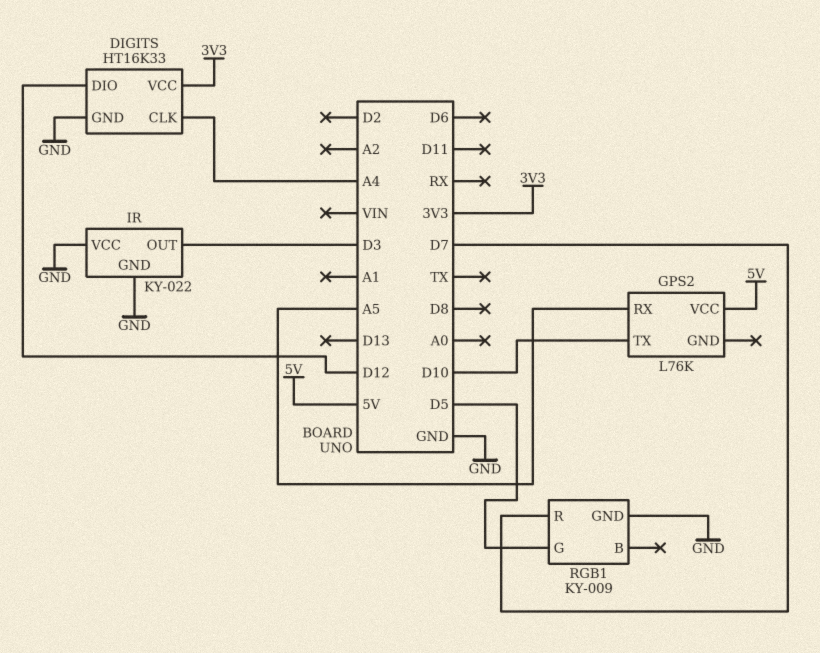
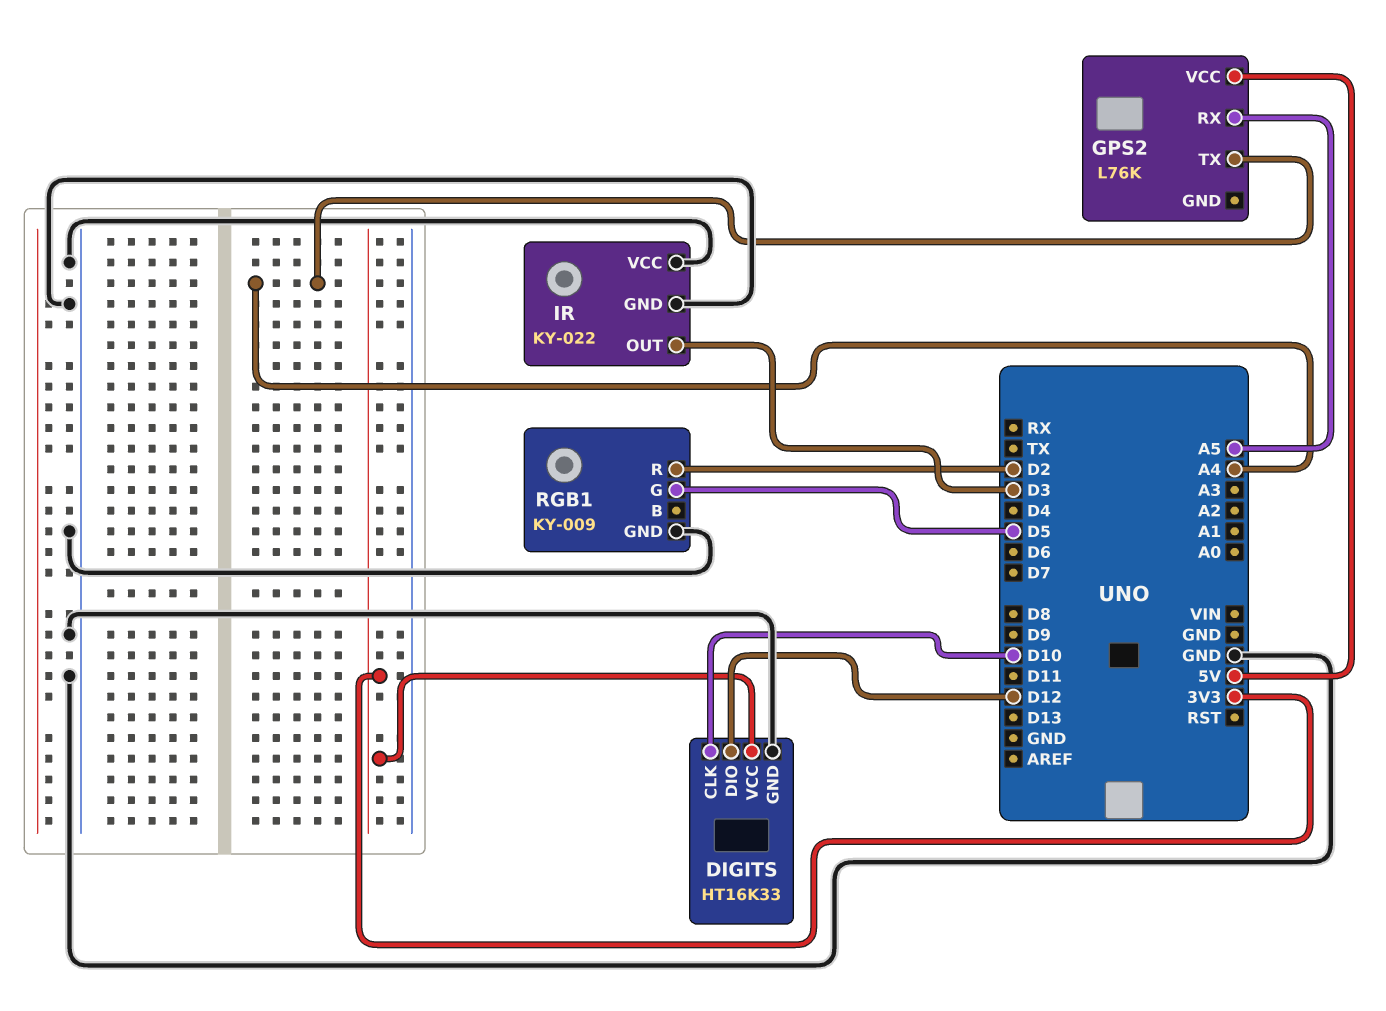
DIGITS pin CLK: A4 -> D10
GPS2 pin TX: D10 -> A4
RGB1 pin R: D7 -> D2

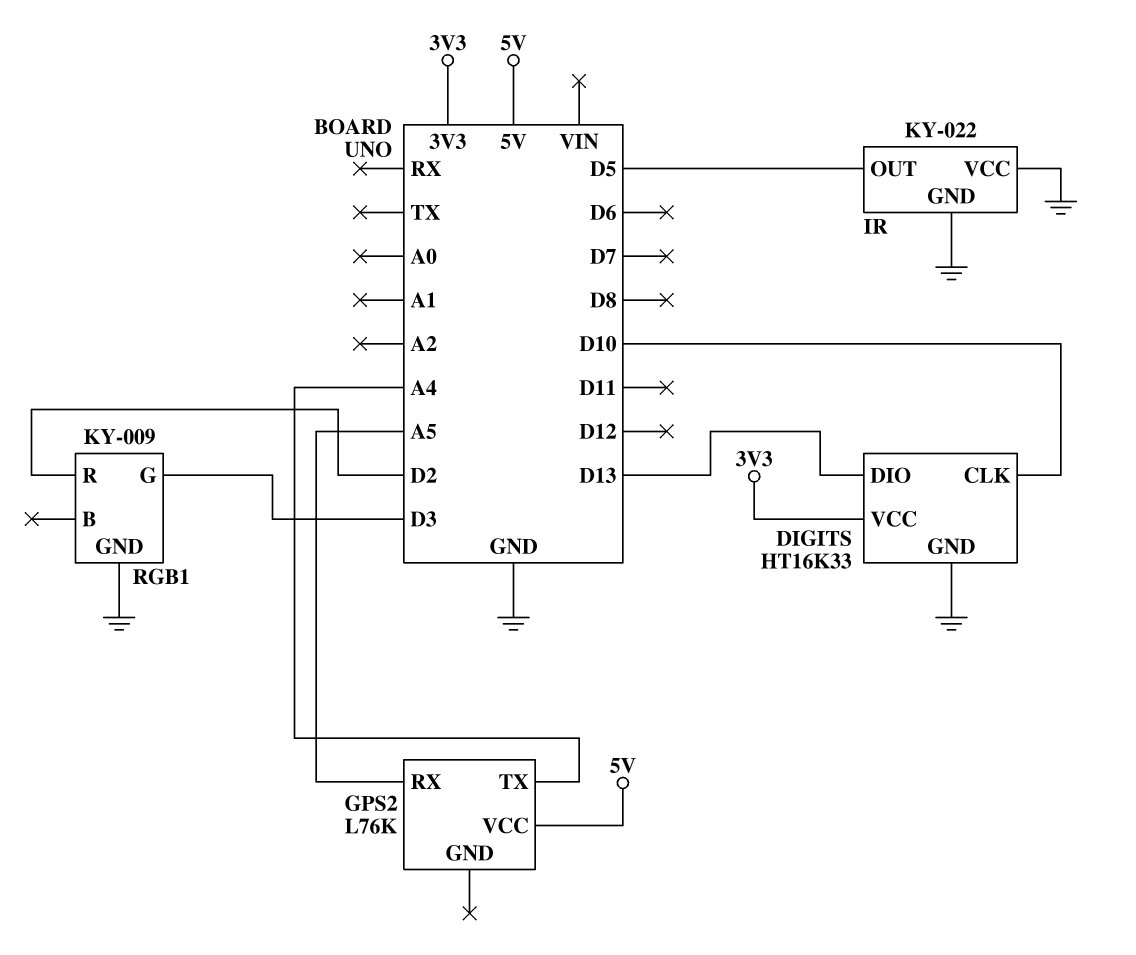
DIGITS pin DIO: D12 -> D13
IR pin OUT: D3 -> D5
RGB1 pin G: D5 -> D3

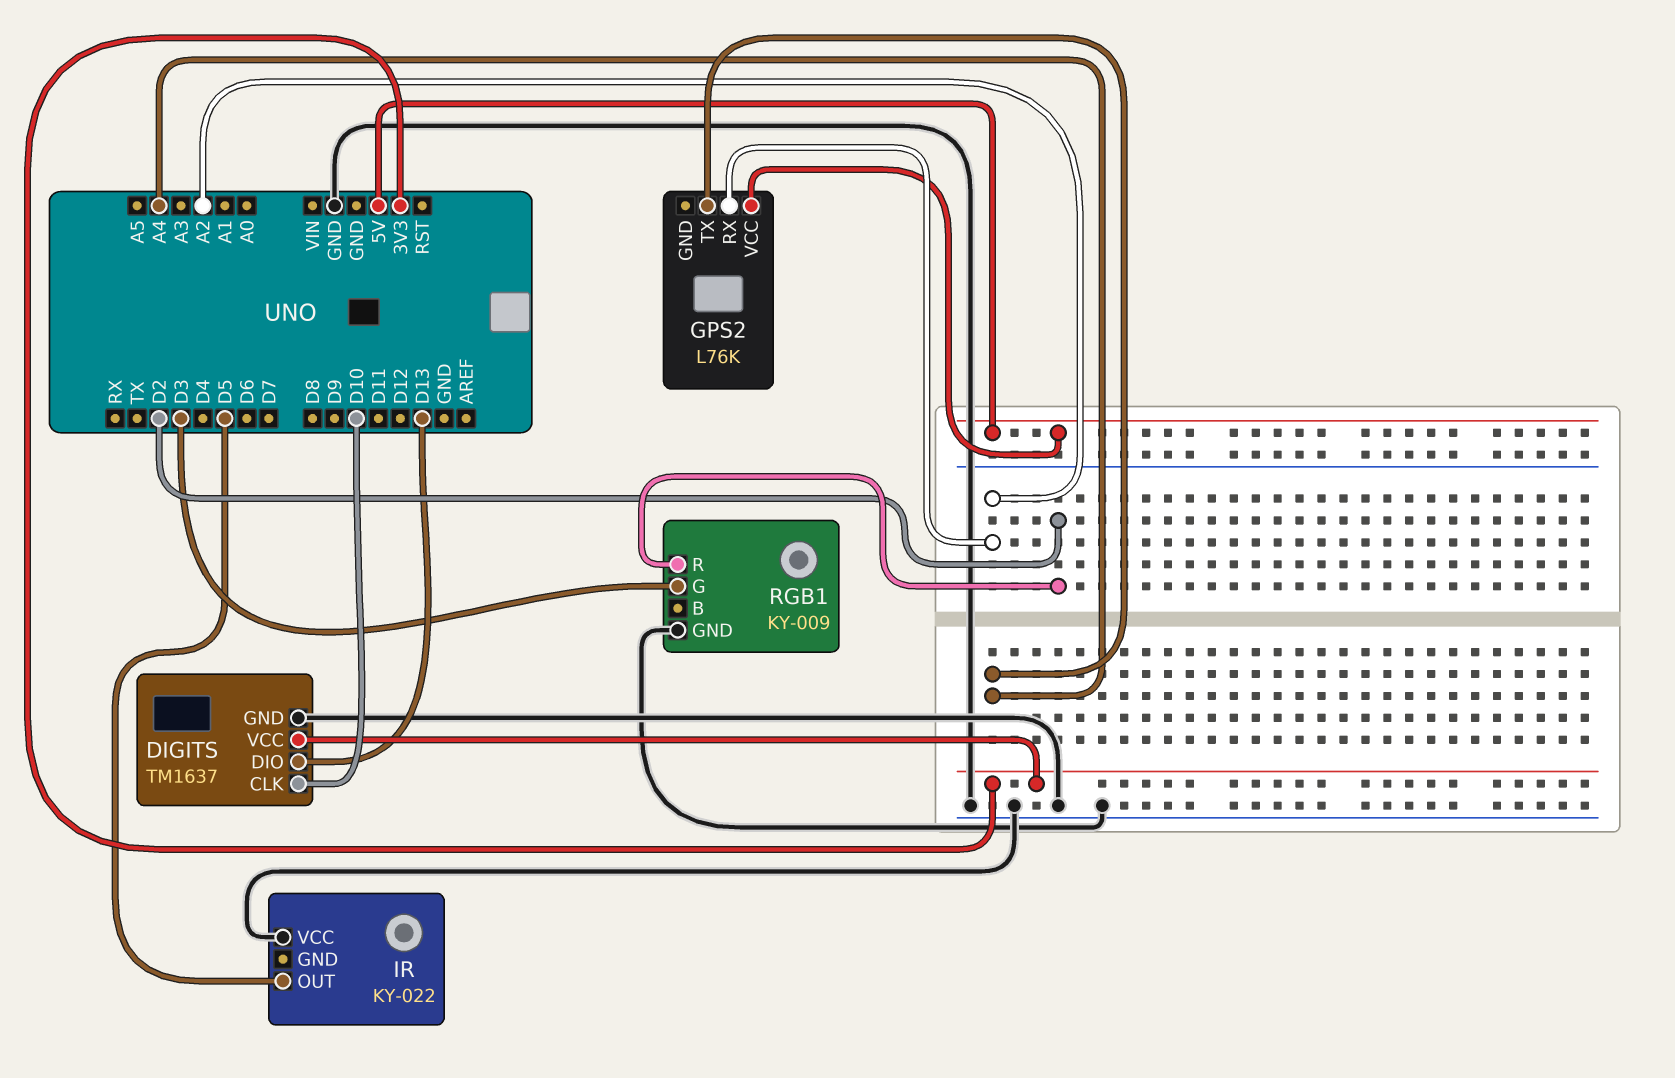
DIGITS: HT16K33 -> TM1637
GPS2 pin RX: A5 -> A2
IR pin GND: GND -> none

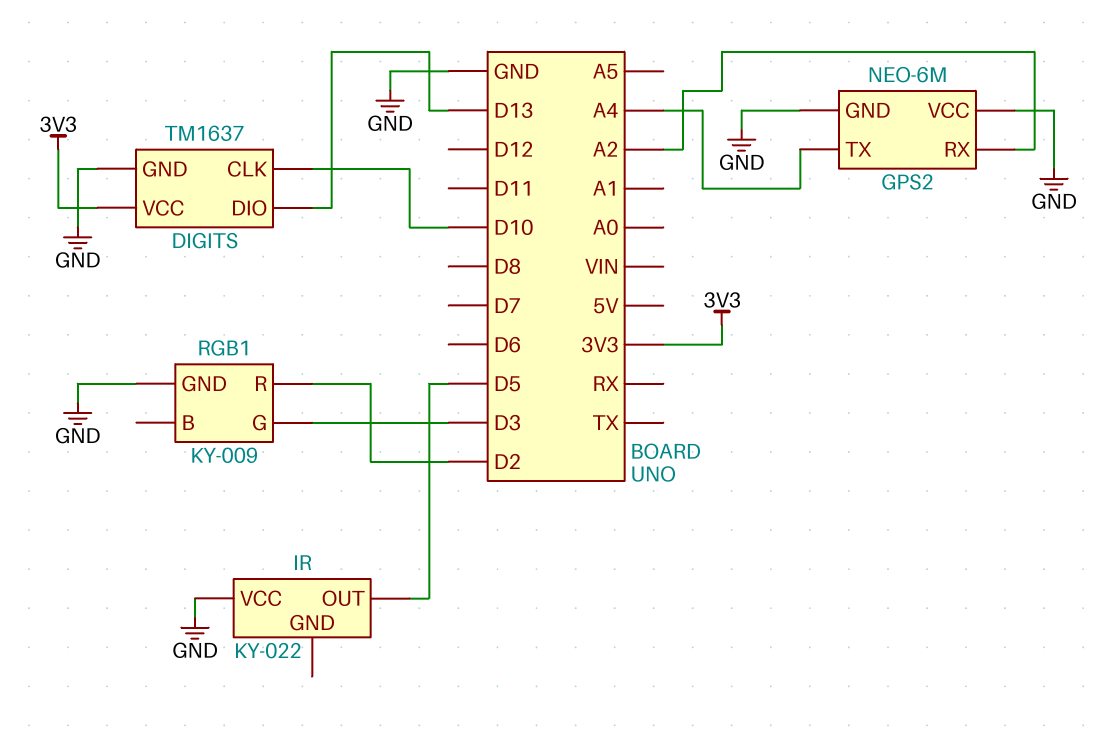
GPS2: L76K -> NEO-6M
GPS2 pin GND: none -> GND
GPS2 pin VCC: 5V -> GND

